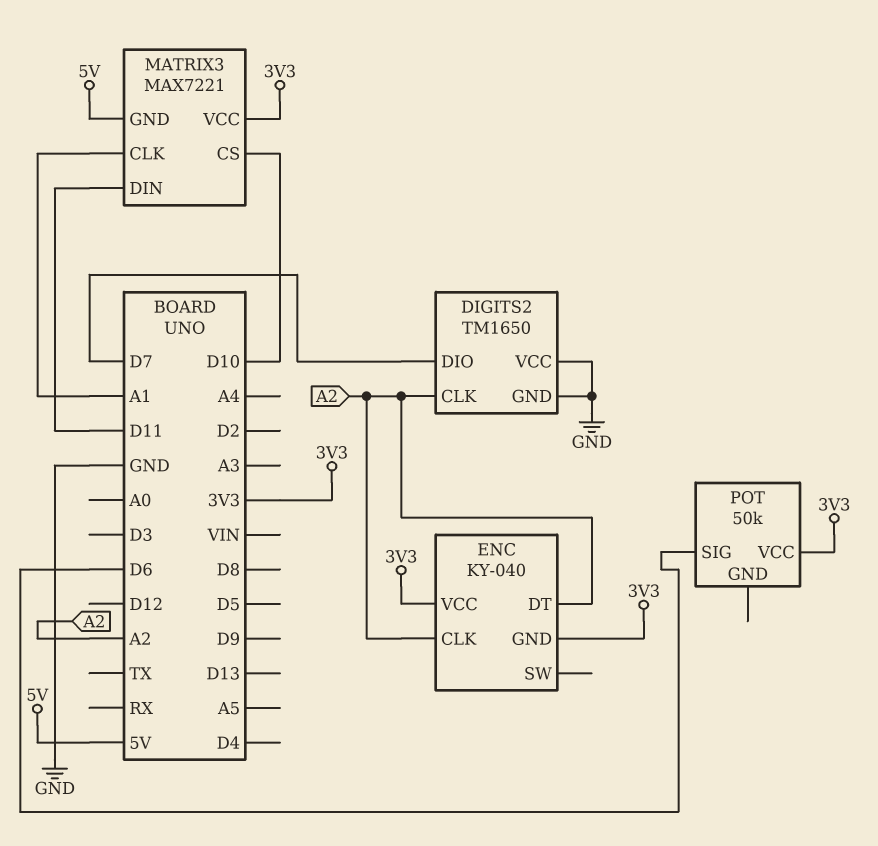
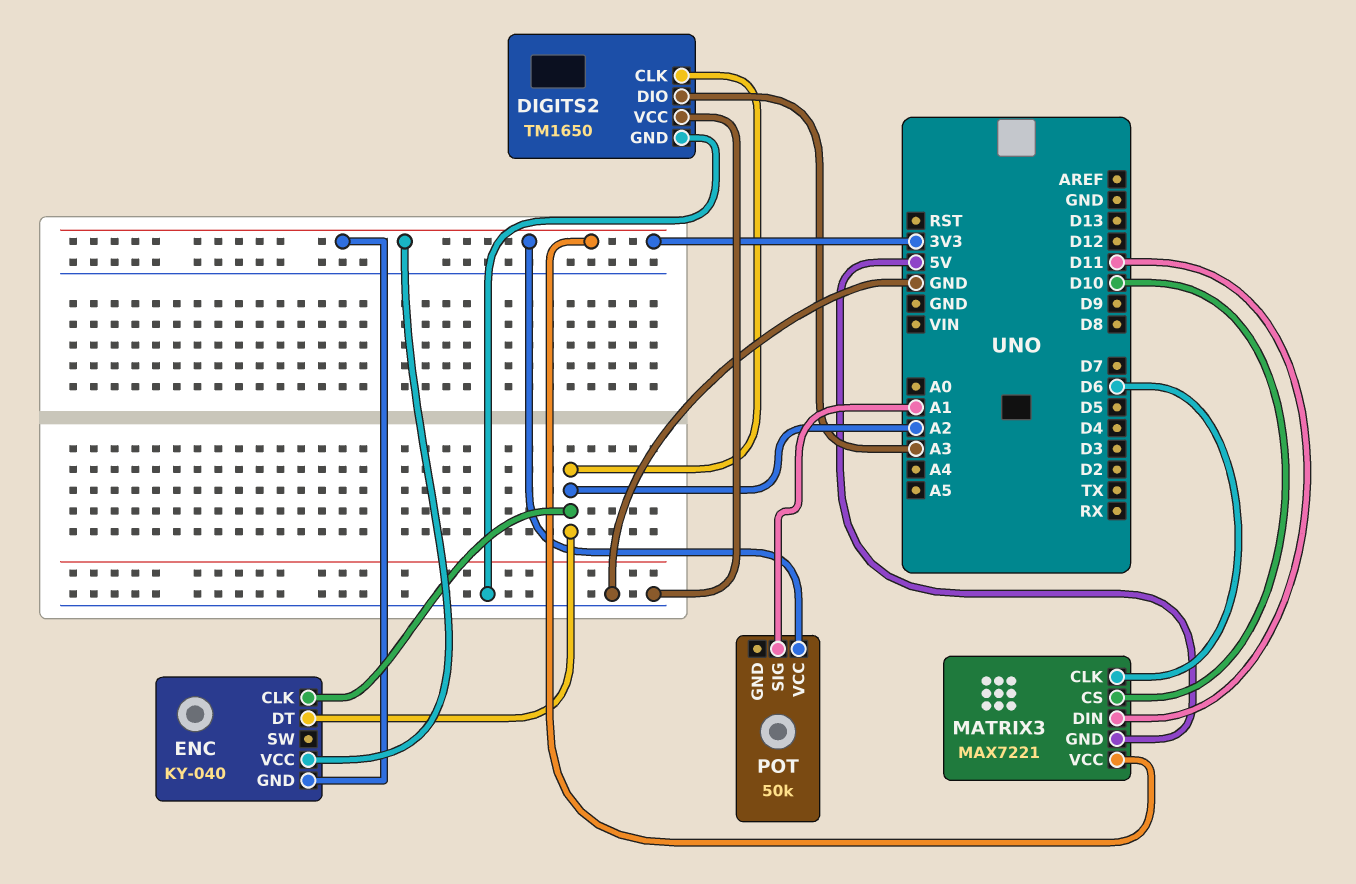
DIGITS2 pin DIO: D7 -> A3
MATRIX3 pin CLK: A1 -> D6
POT pin SIG: D6 -> A1

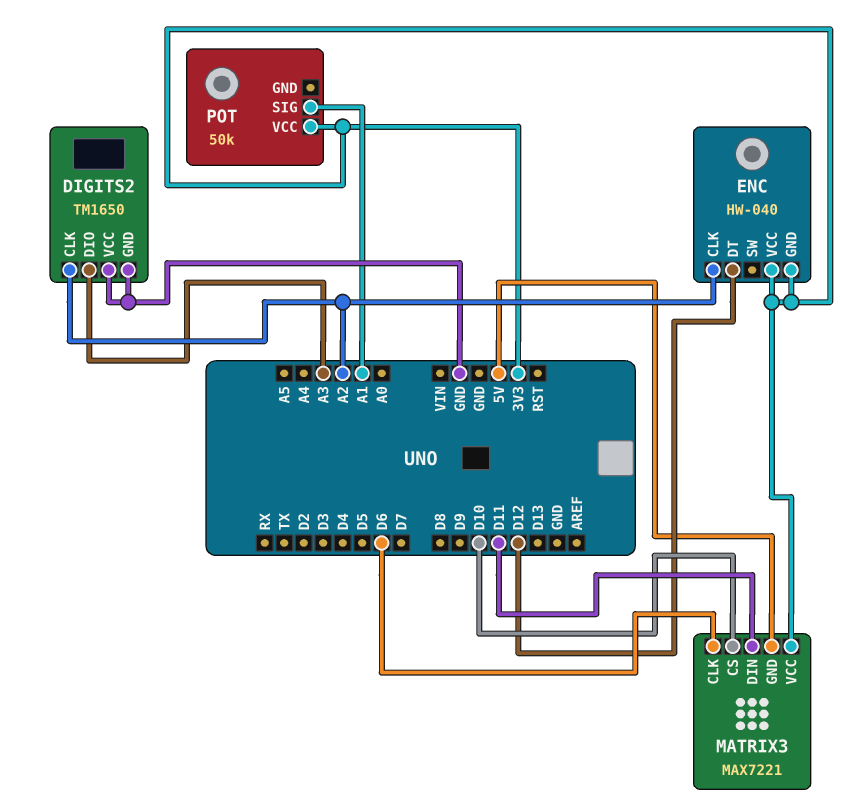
ENC: KY-040 -> HW-040
ENC pin DT: A2 -> D12

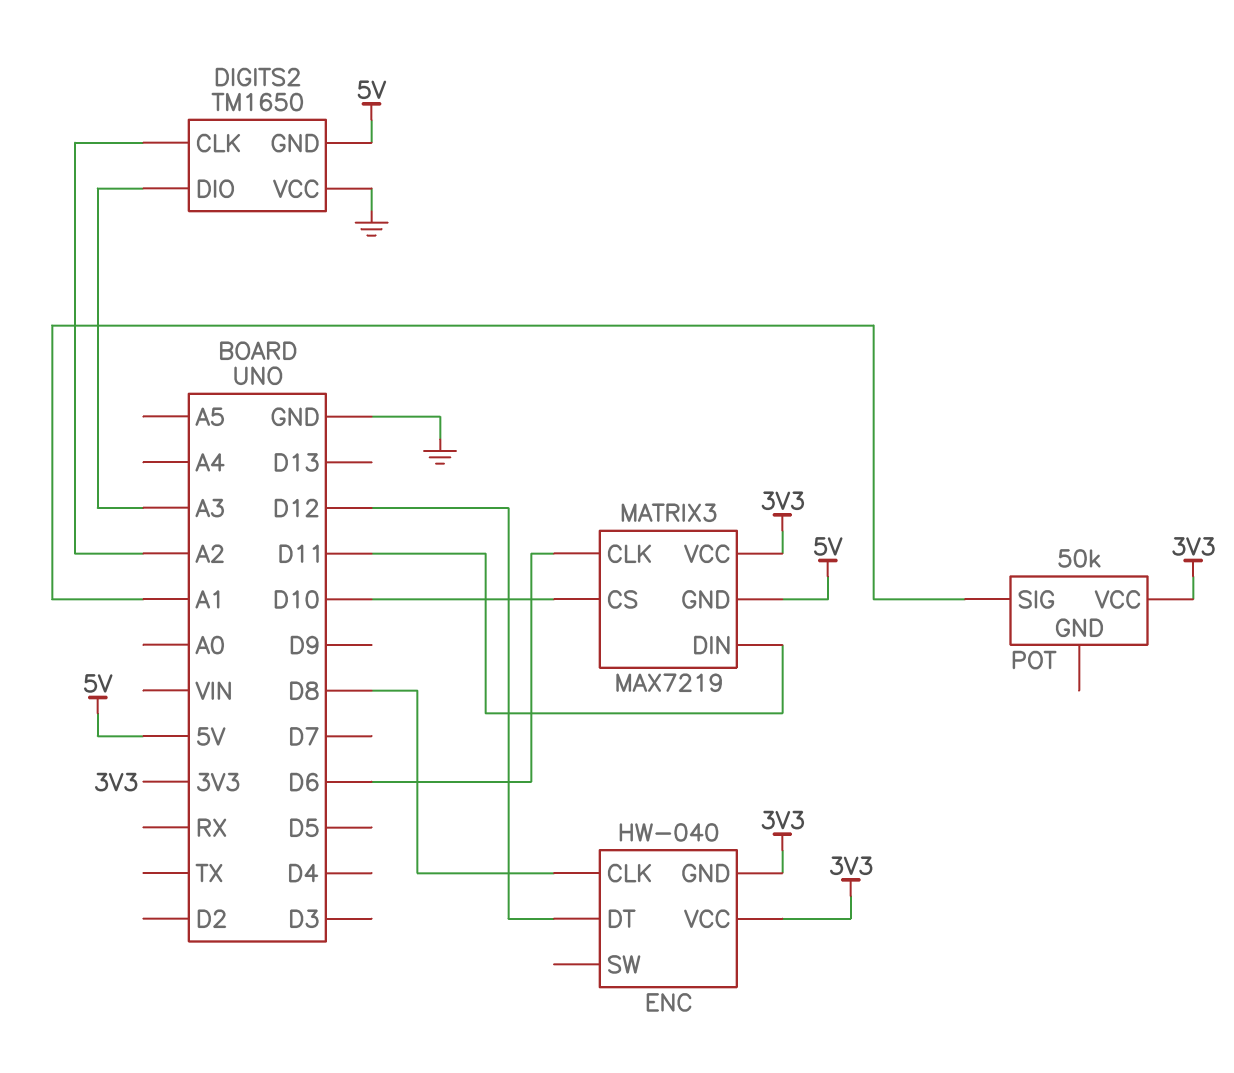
DIGITS2 pin GND: GND -> 5V
ENC pin CLK: A2 -> D8
MATRIX3: MAX7221 -> MAX7219

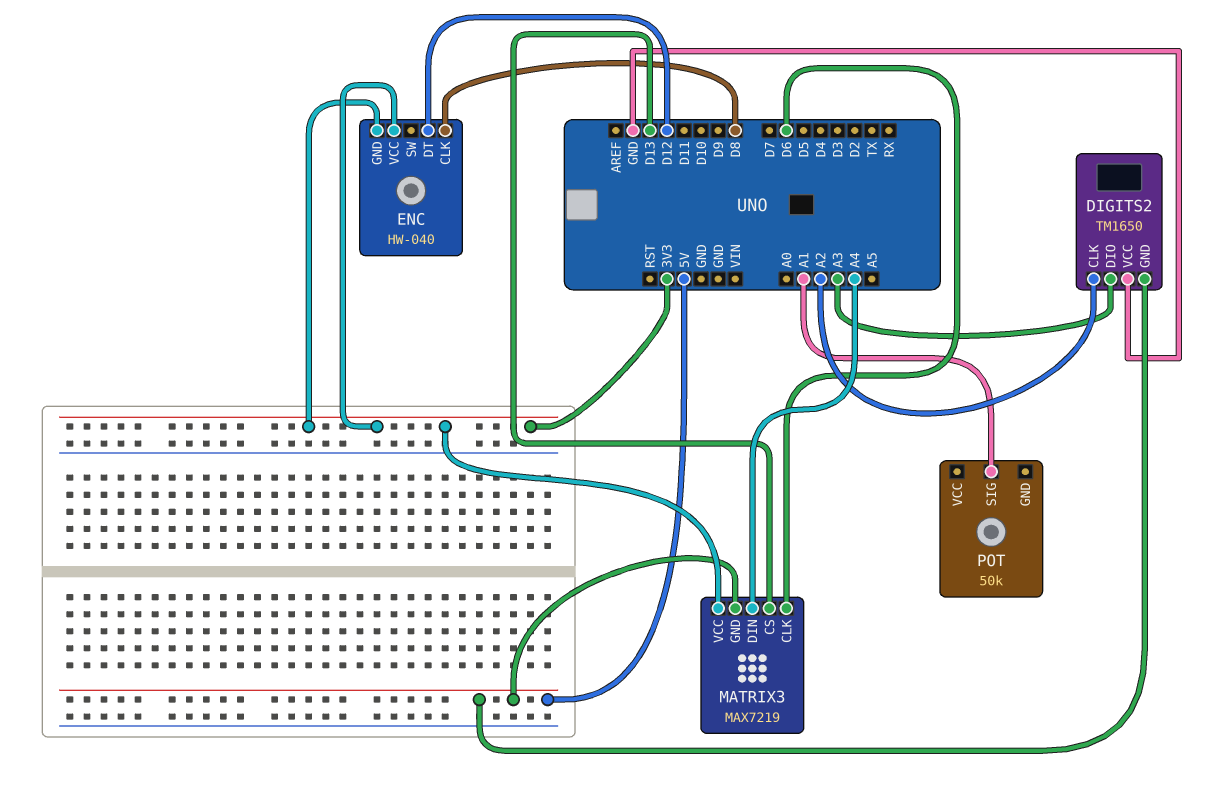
MATRIX3 pin CS: D10 -> D13
MATRIX3 pin DIN: D11 -> A4
POT pin VCC: 3V3 -> none

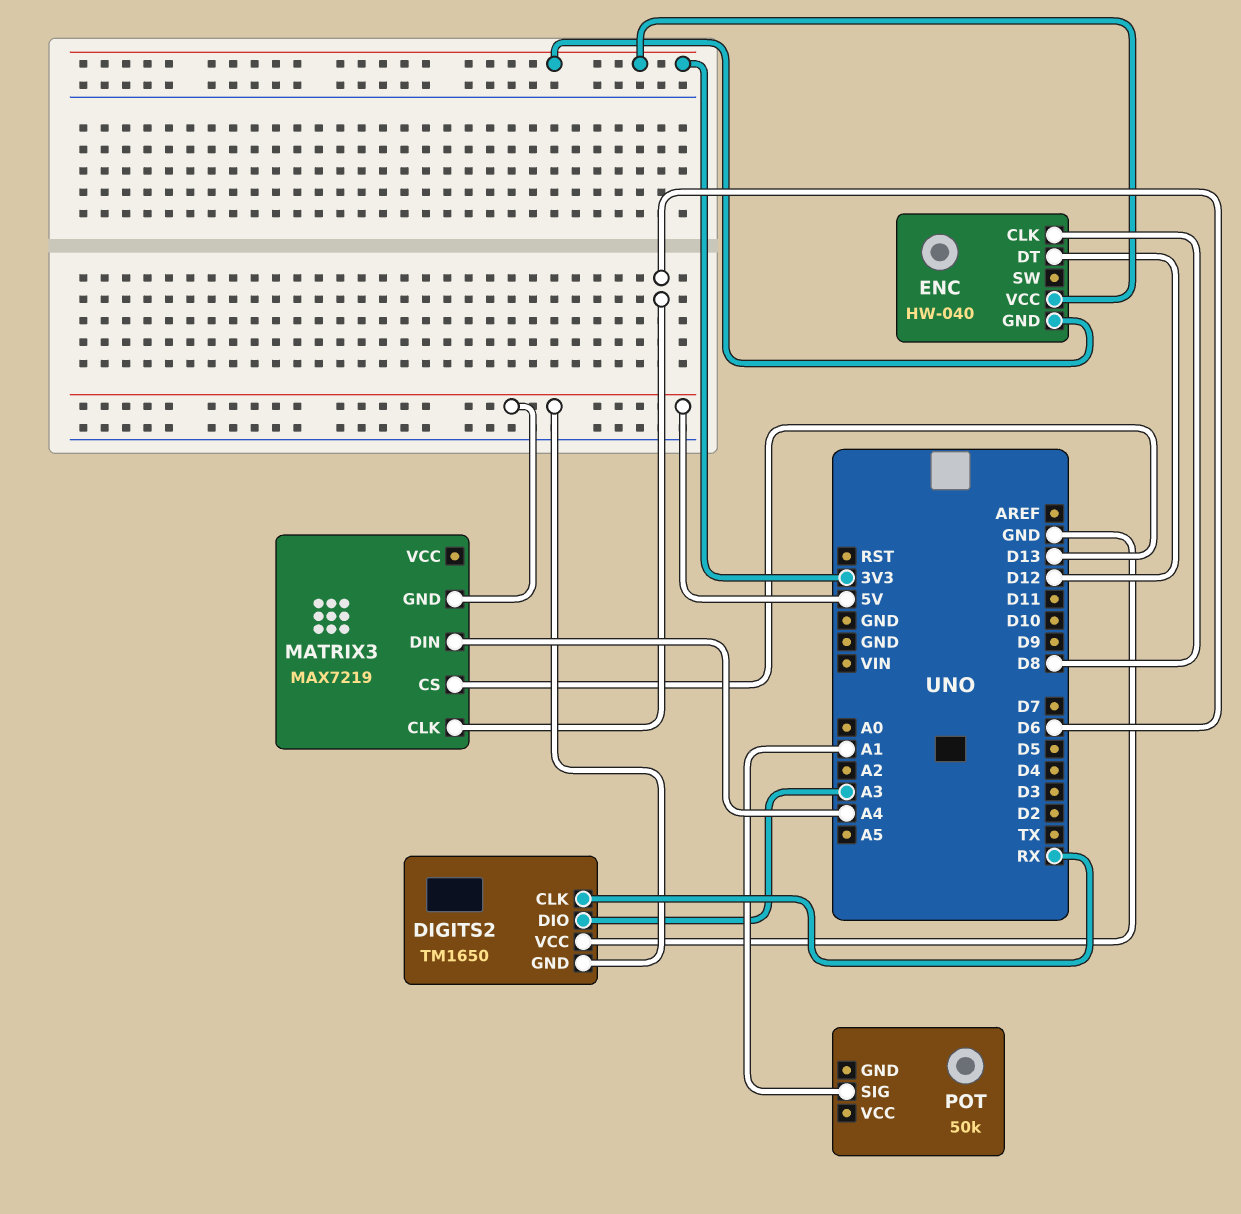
DIGITS2 pin CLK: A2 -> RX
MATRIX3 pin VCC: 3V3 -> none

